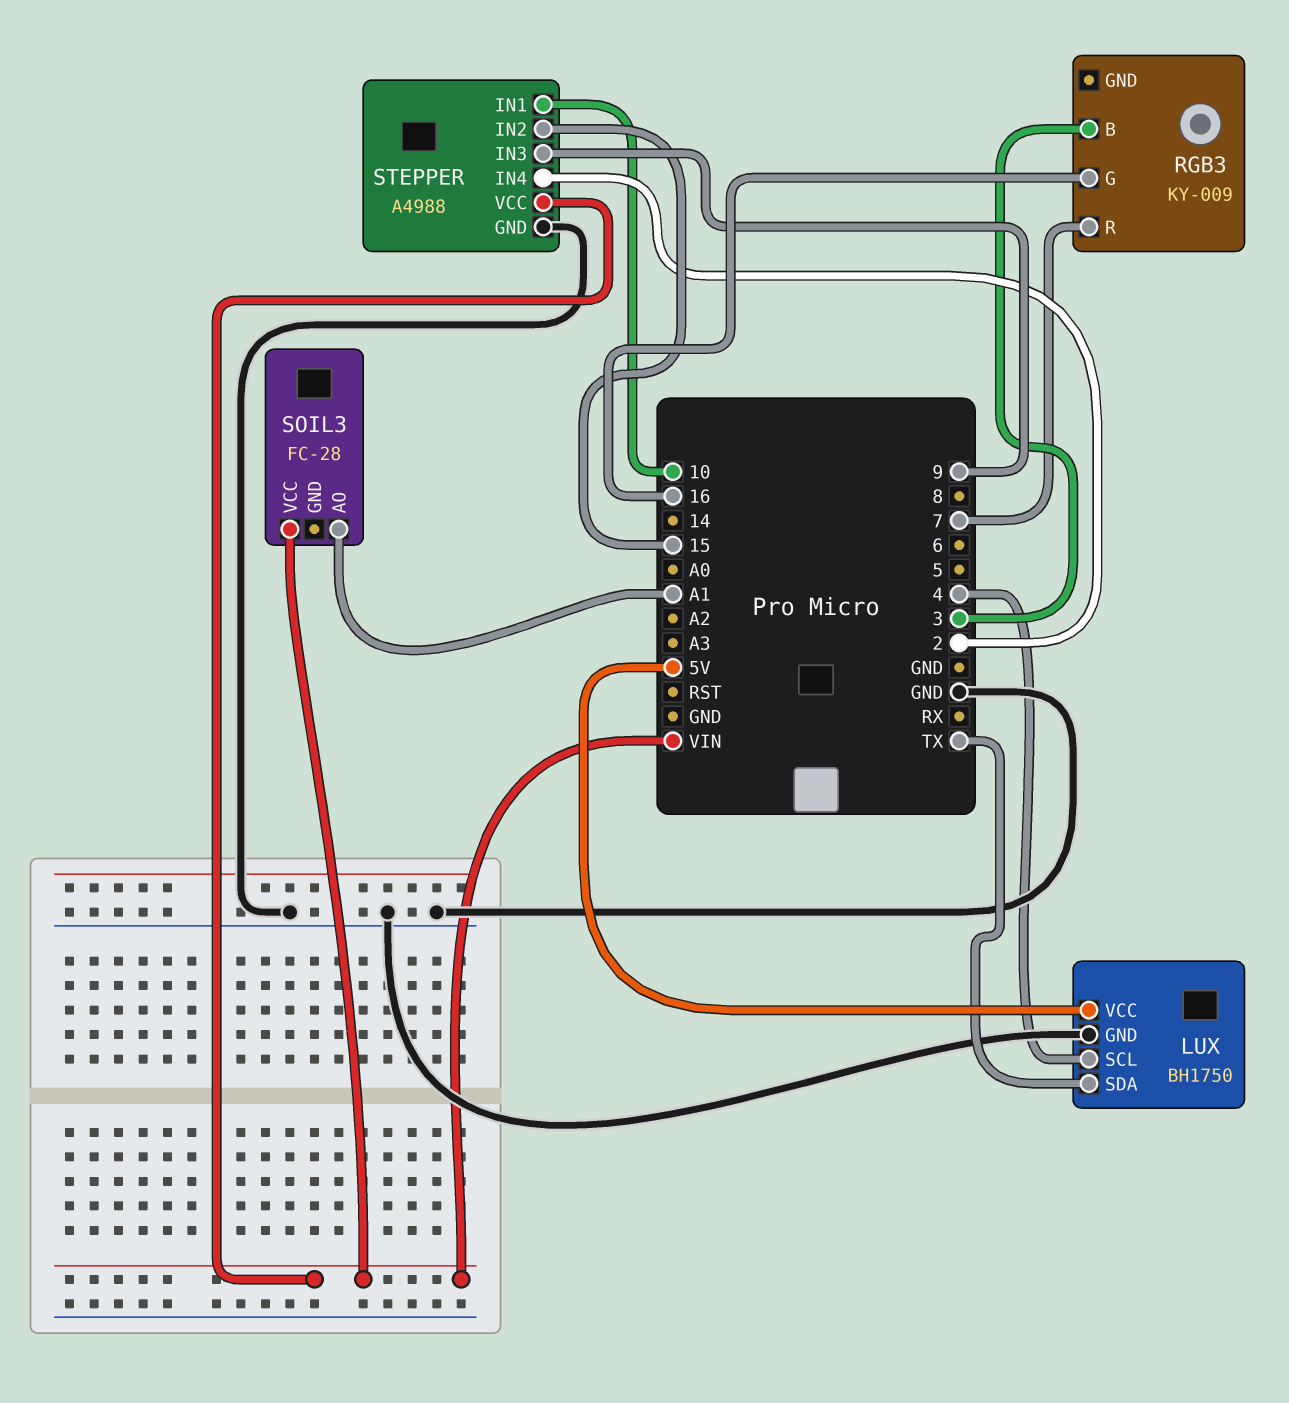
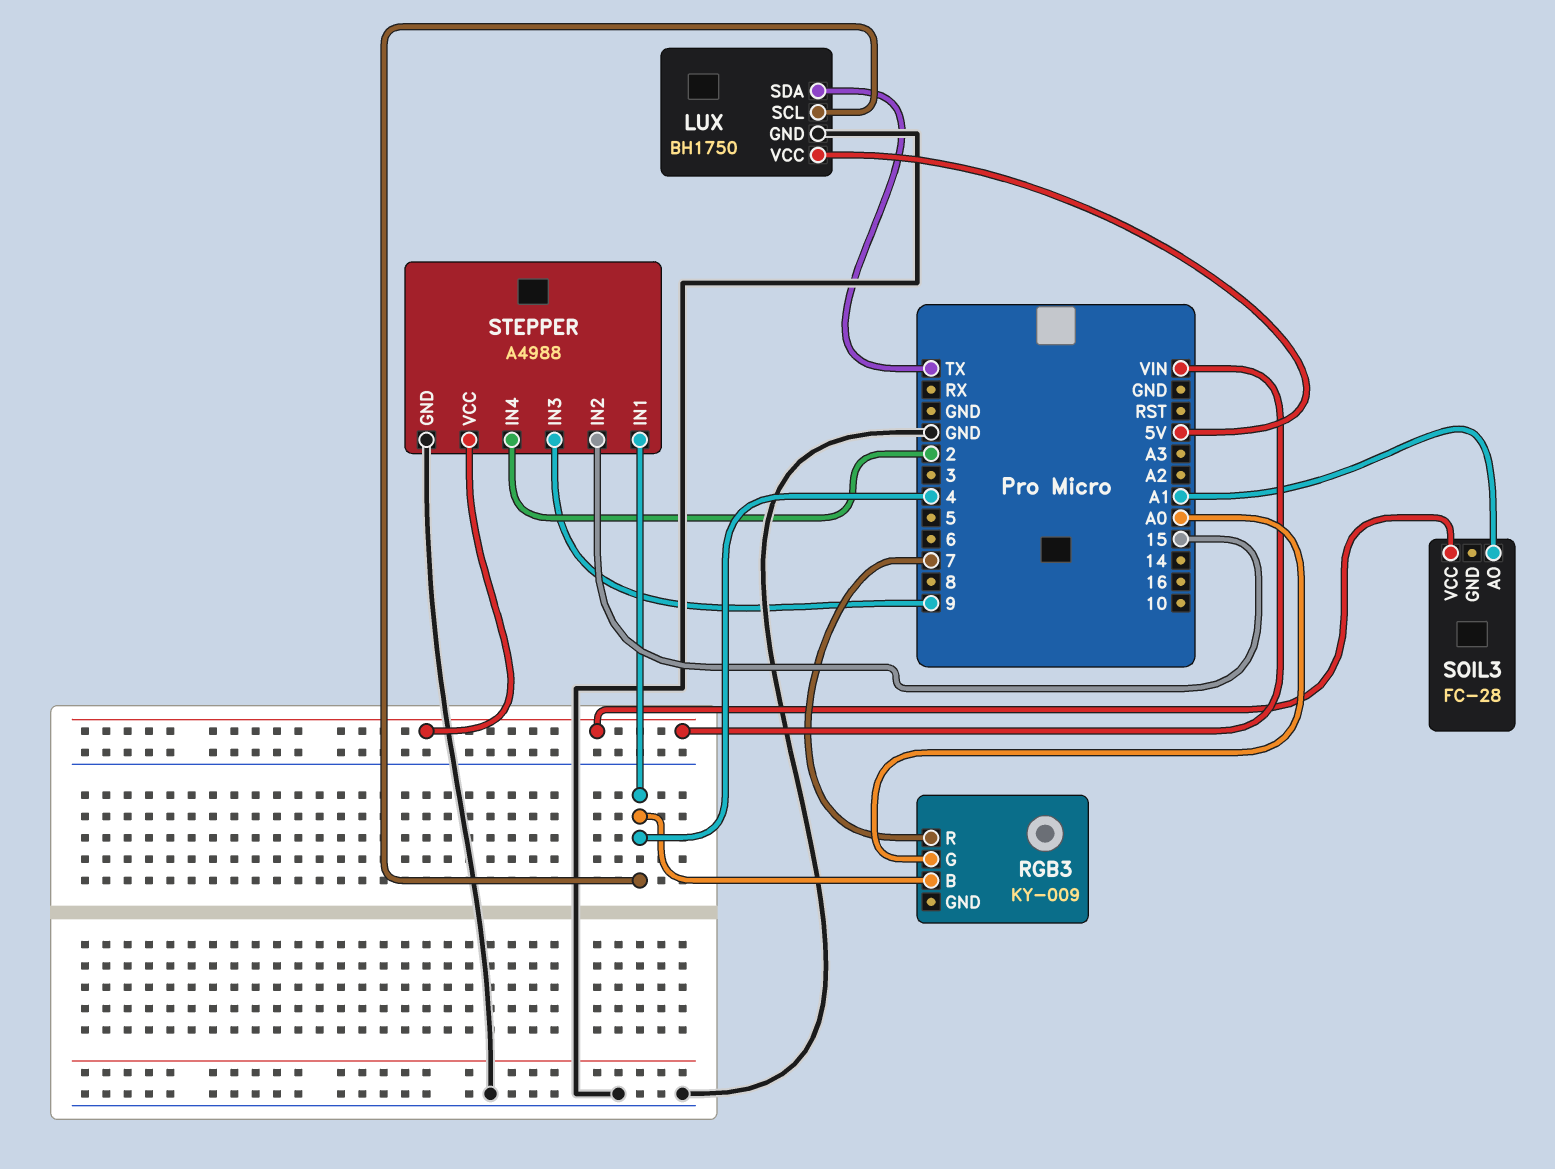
RGB3 pin B: 3 -> 4
RGB3 pin G: 16 -> A0
STEPPER pin IN1: 10 -> 4

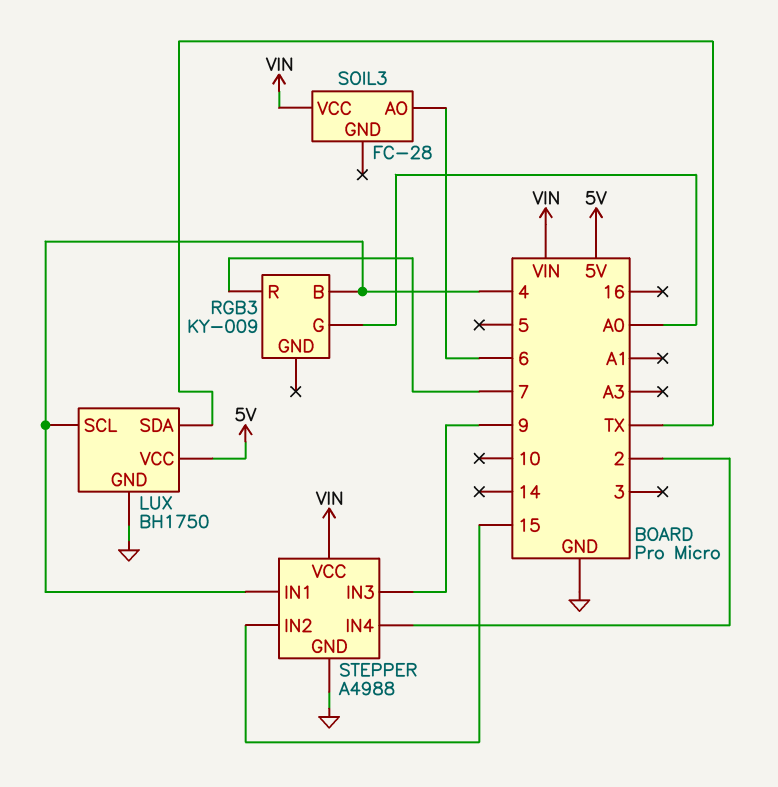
SOIL3 pin AO: A1 -> 6

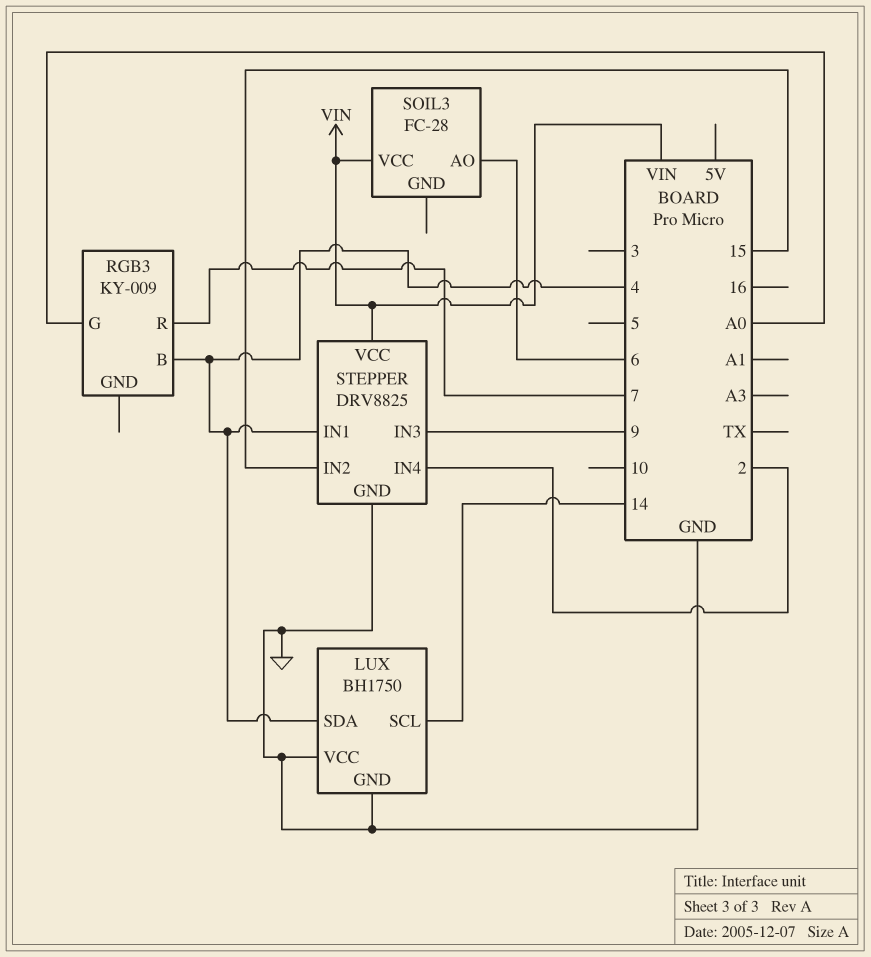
LUX pin SCL: 4 -> 14
LUX pin SDA: TX -> 4
LUX pin VCC: 5V -> GND
STEPPER: A4988 -> DRV8825

